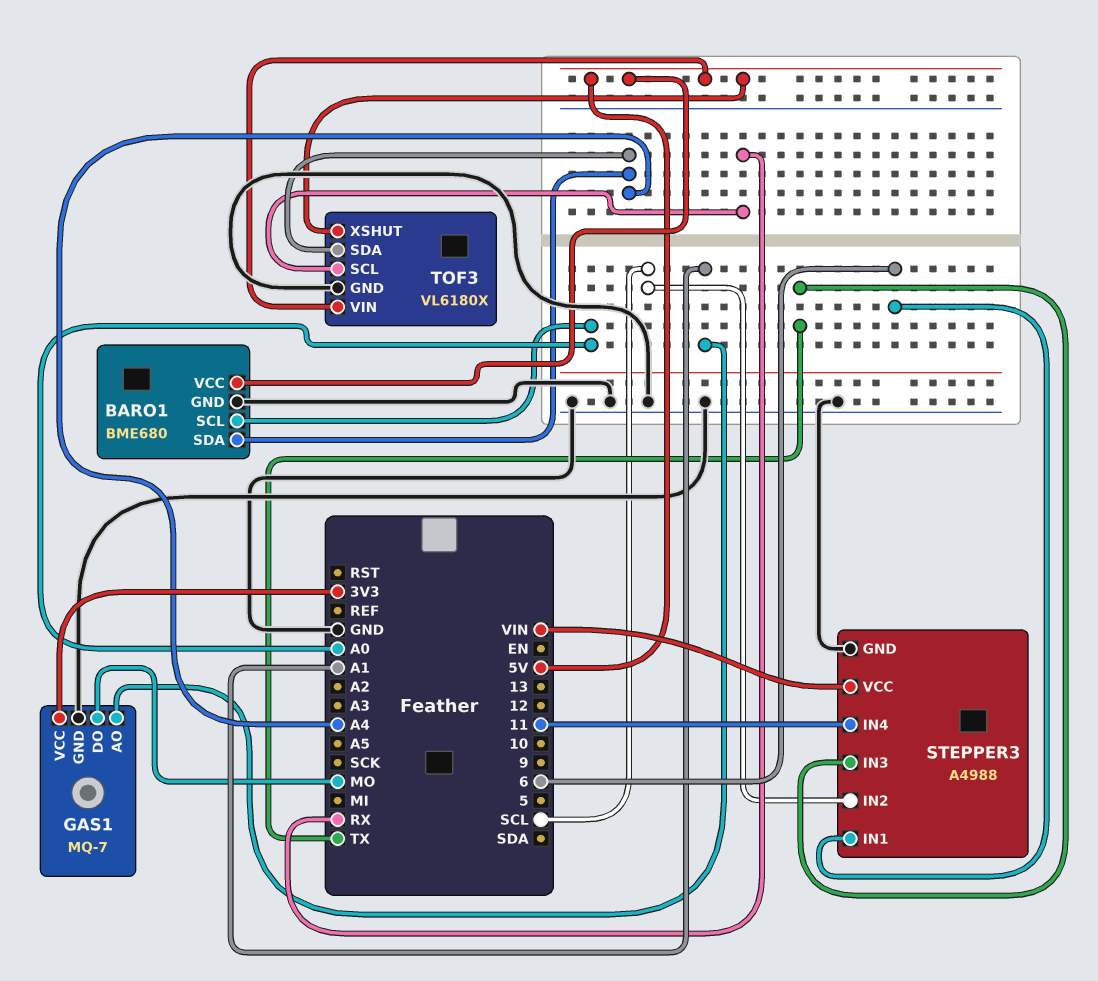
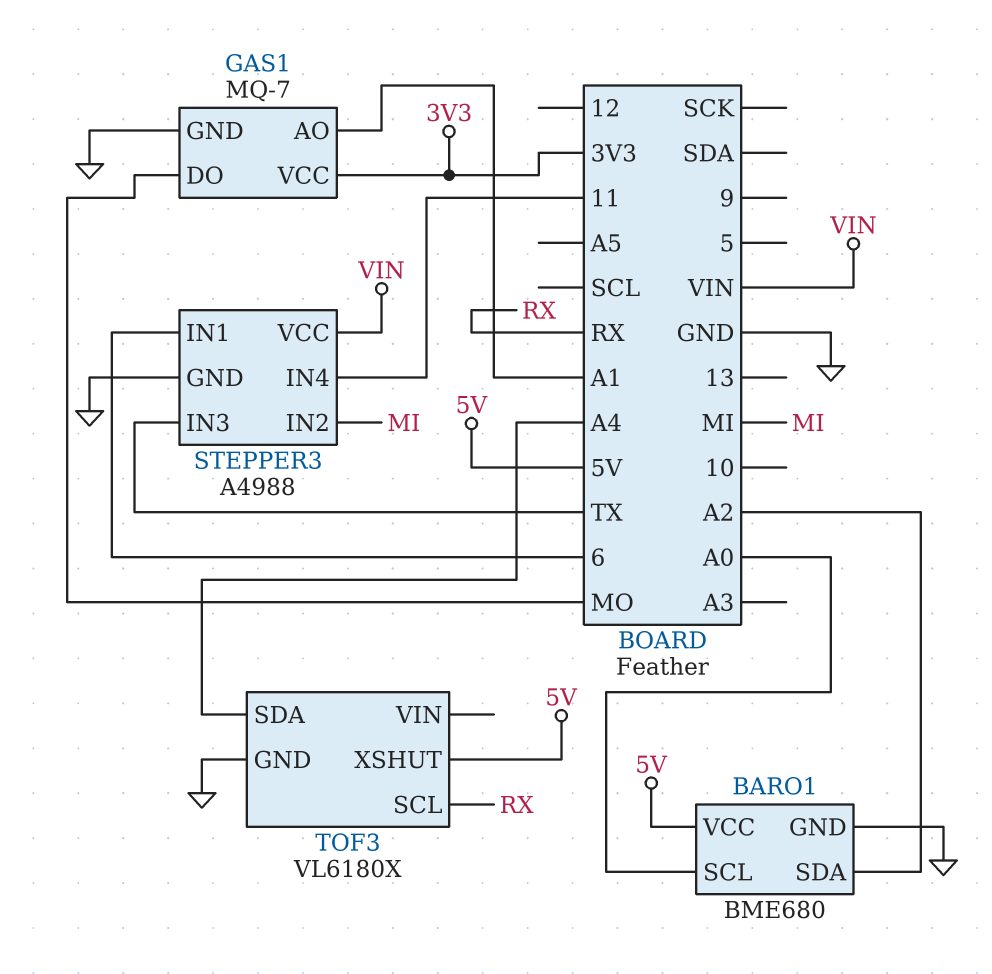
BARO1 pin SDA: A4 -> A2
STEPPER3 pin IN2: SCL -> MI
TOF3 pin VIN: 5V -> none

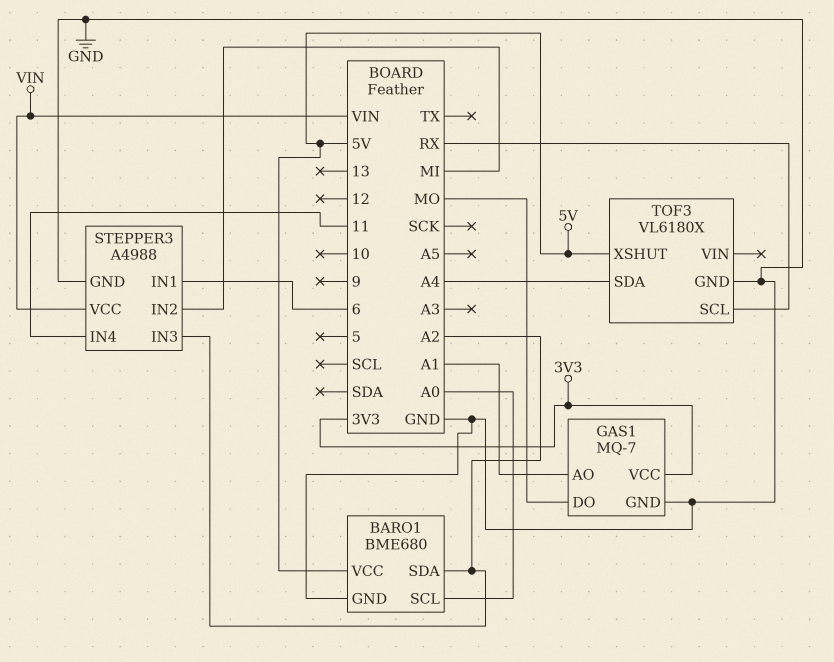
STEPPER3 pin IN3: TX -> A2

